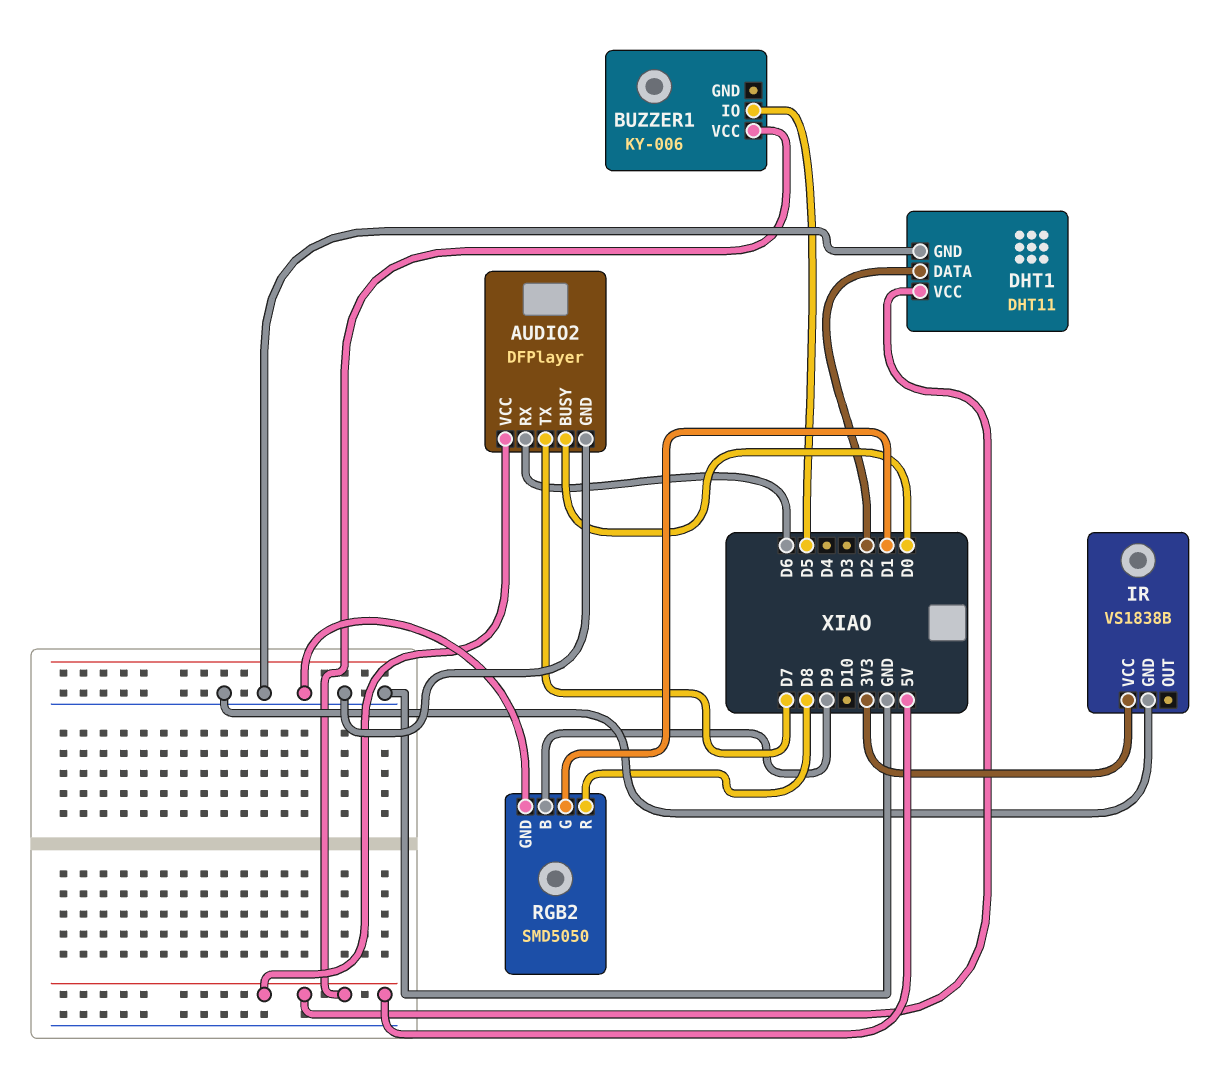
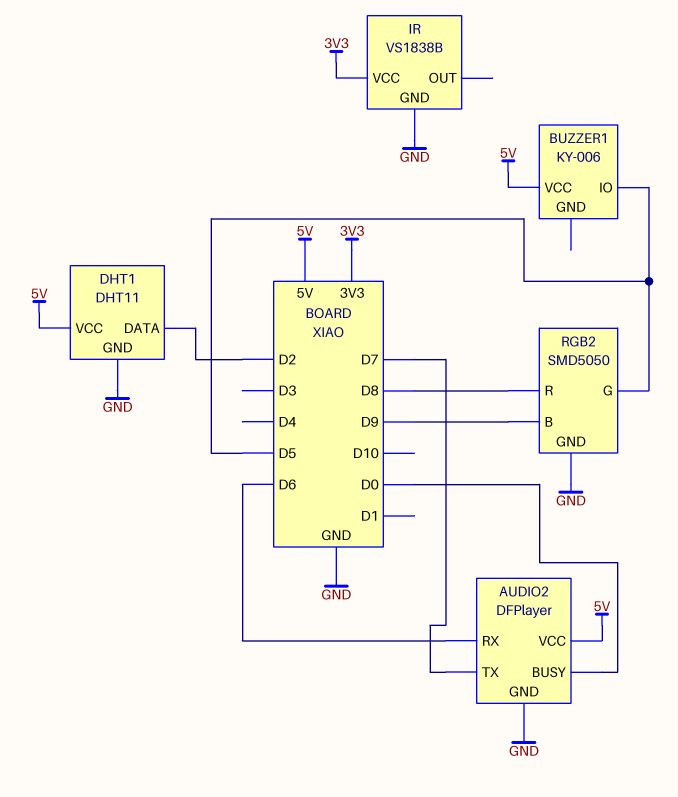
RGB2 pin G: D1 -> D5

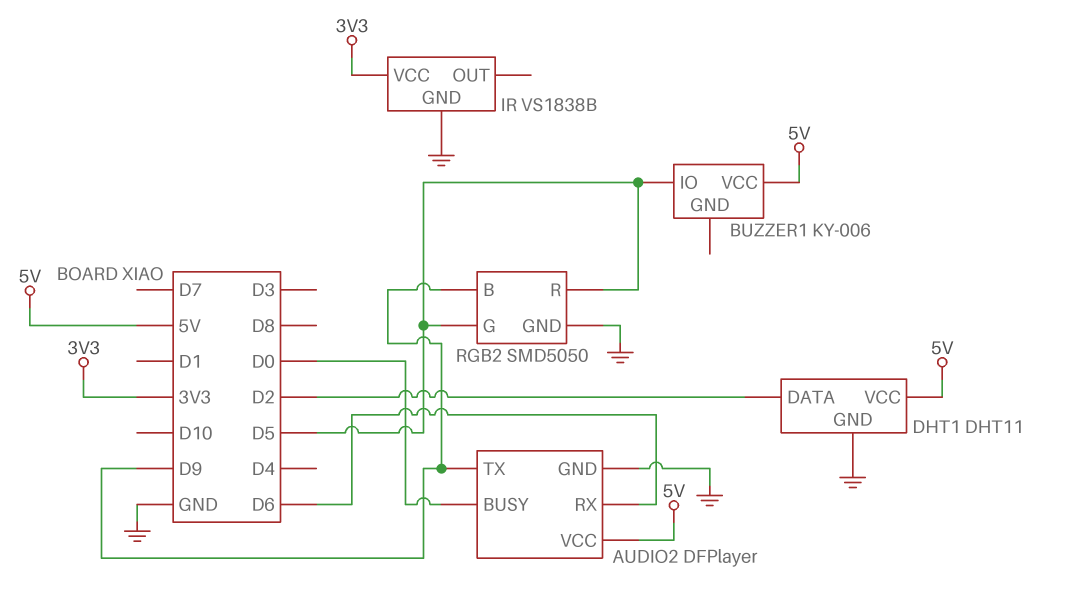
AUDIO2 pin TX: D7 -> D9
RGB2 pin R: D8 -> D5

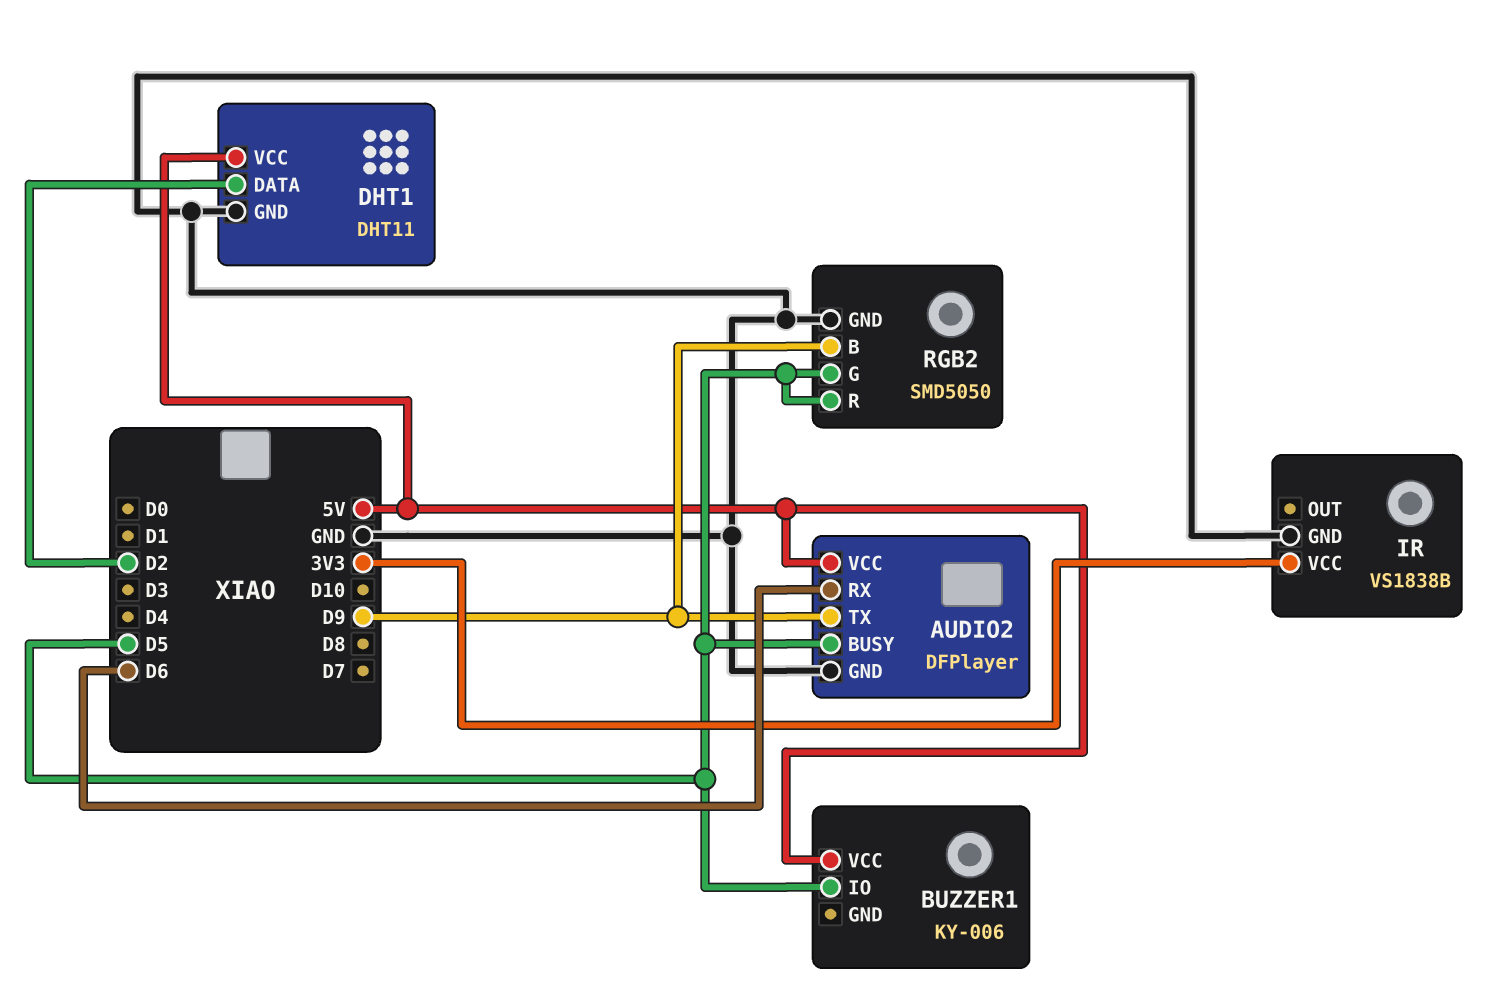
AUDIO2 pin BUSY: D0 -> D5

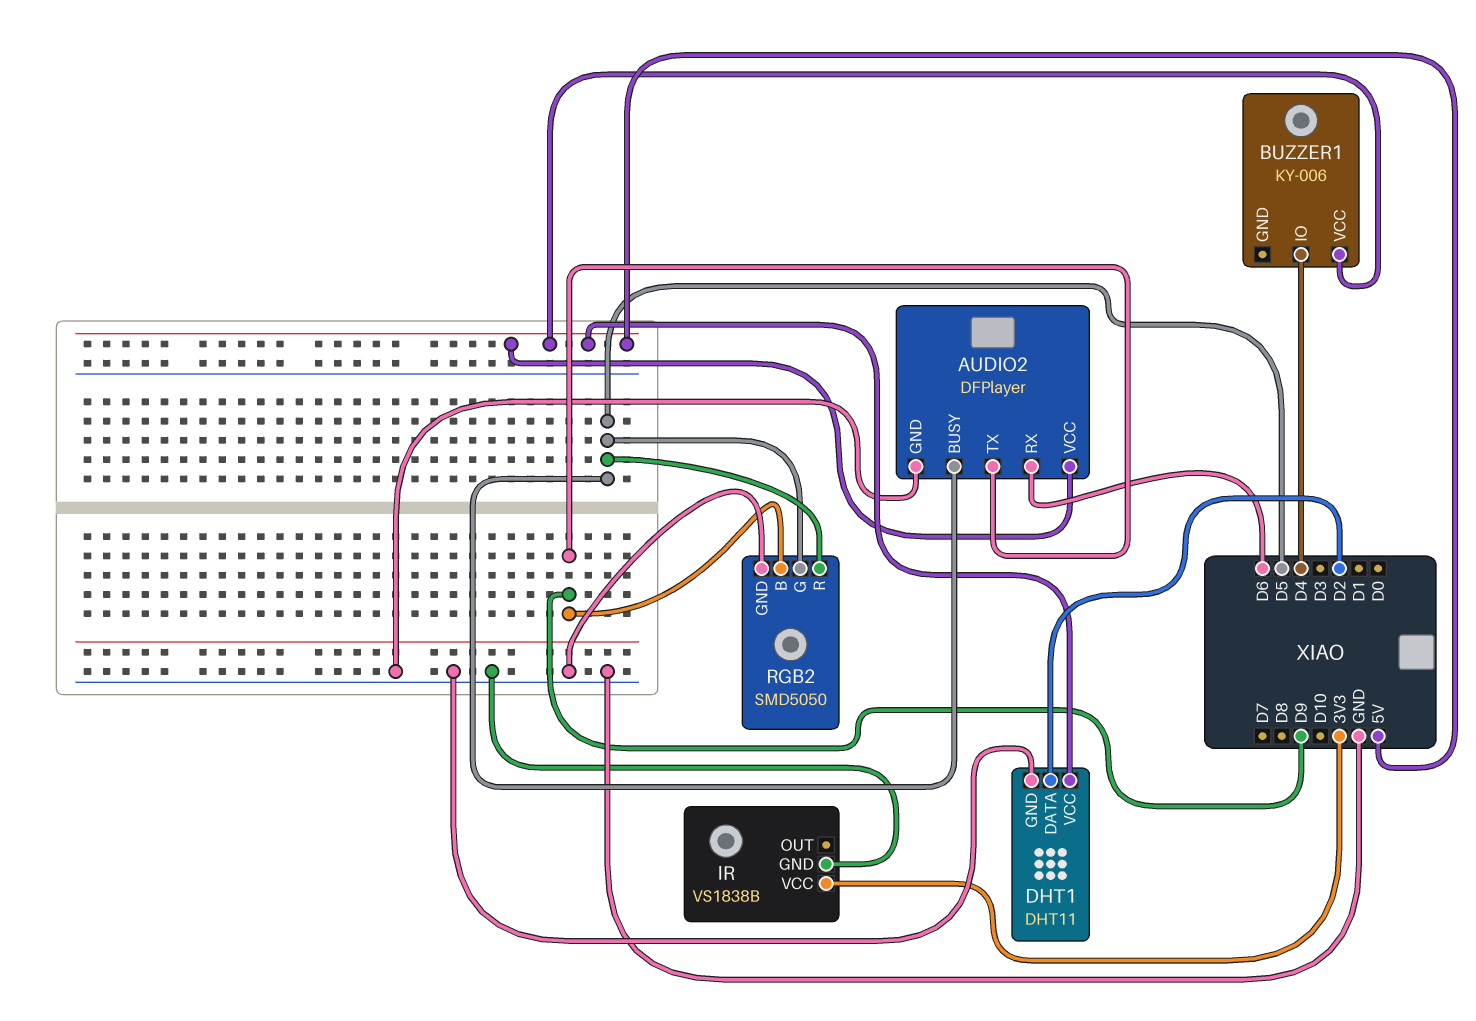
BUZZER1 pin IO: D5 -> D4

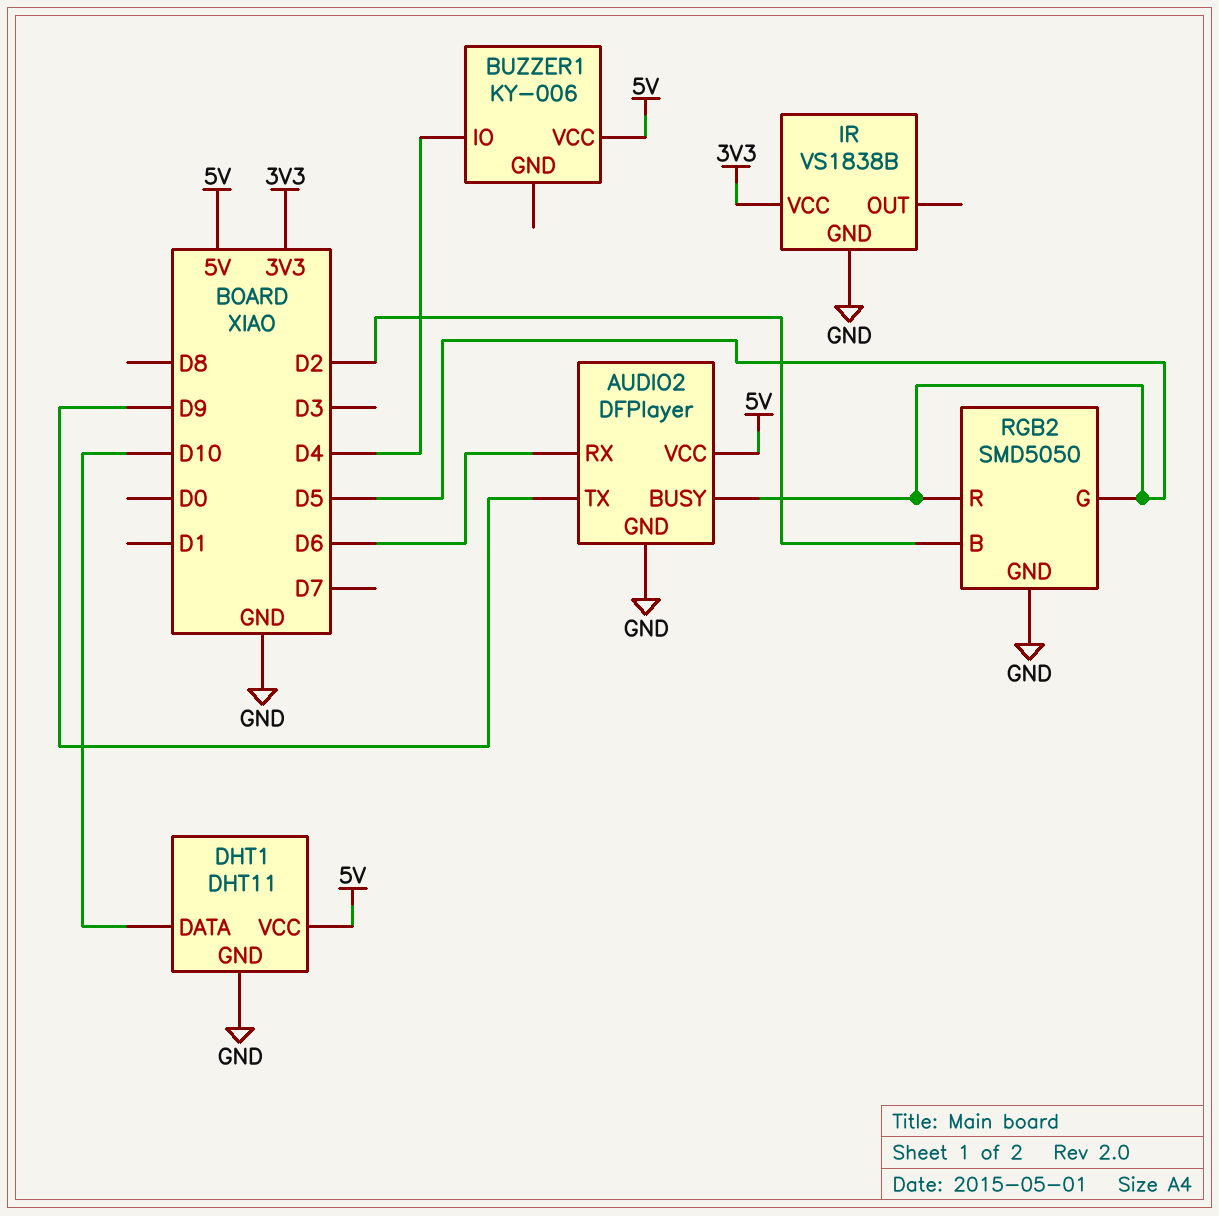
DHT1 pin DATA: D2 -> D10
RGB2 pin B: D9 -> D2

